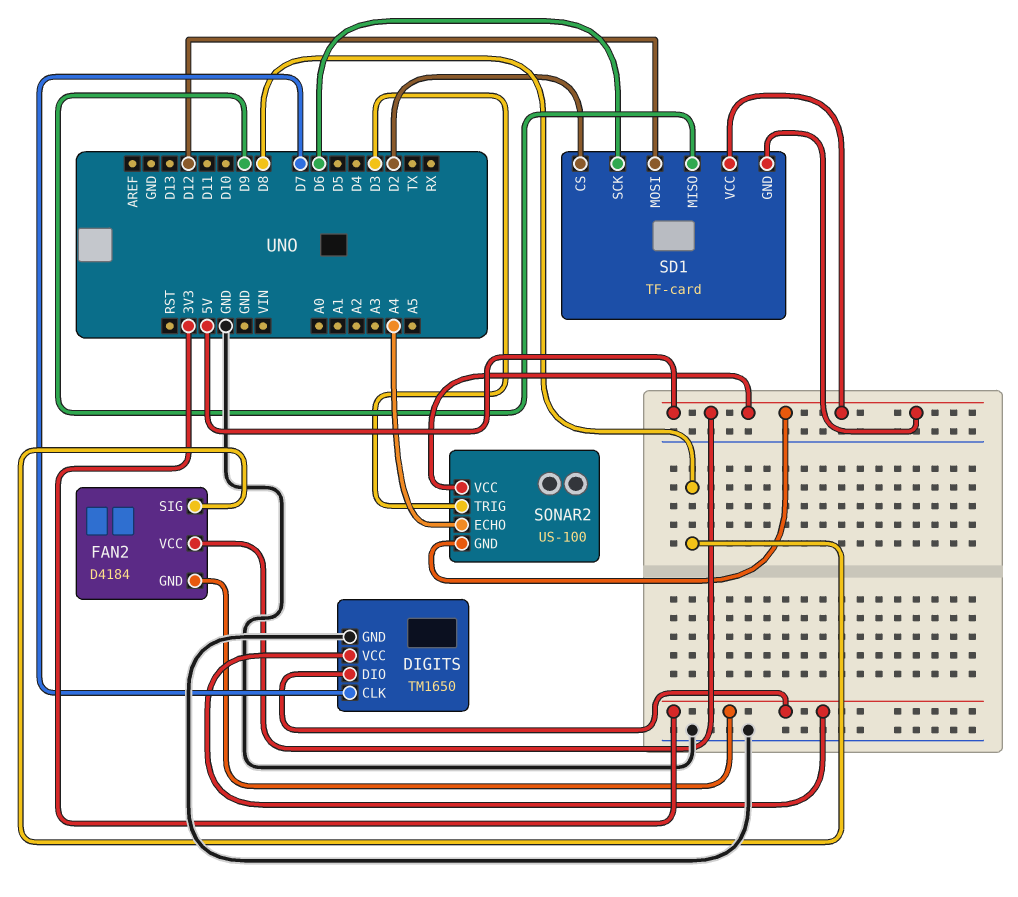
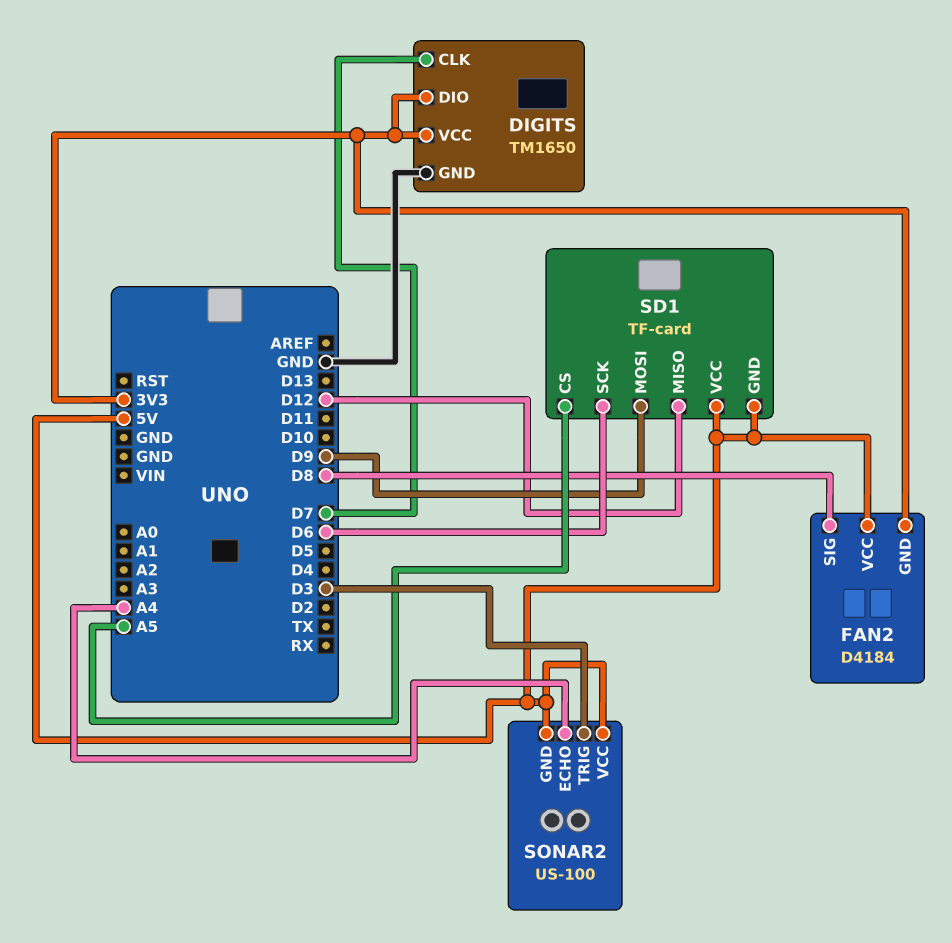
SD1 pin CS: D2 -> A5
SD1 pin MISO: D9 -> D12
SD1 pin MOSI: D12 -> D9

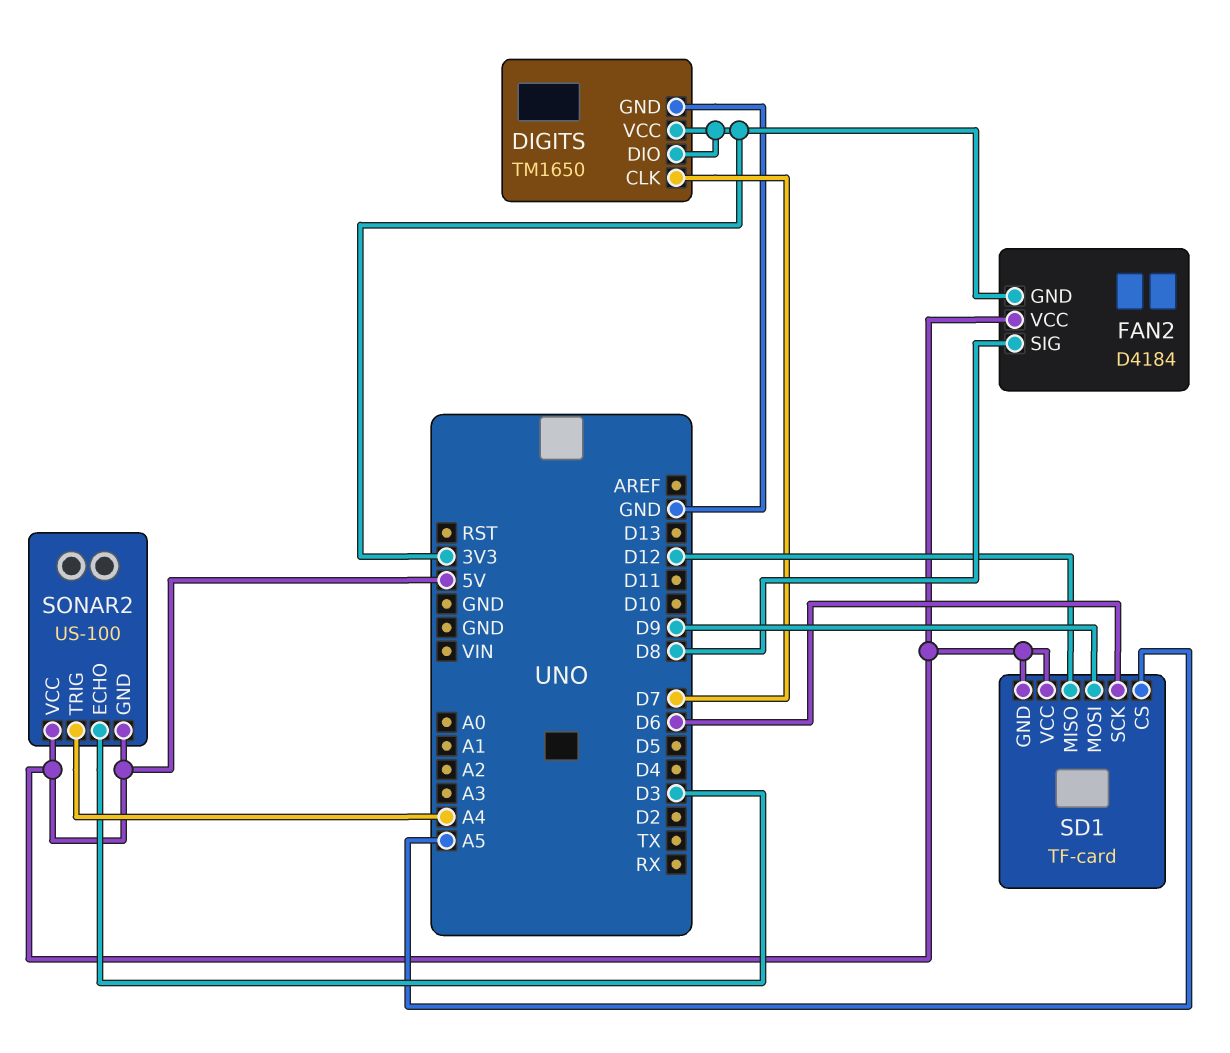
SONAR2 pin ECHO: A4 -> D3
SONAR2 pin TRIG: D3 -> A4

